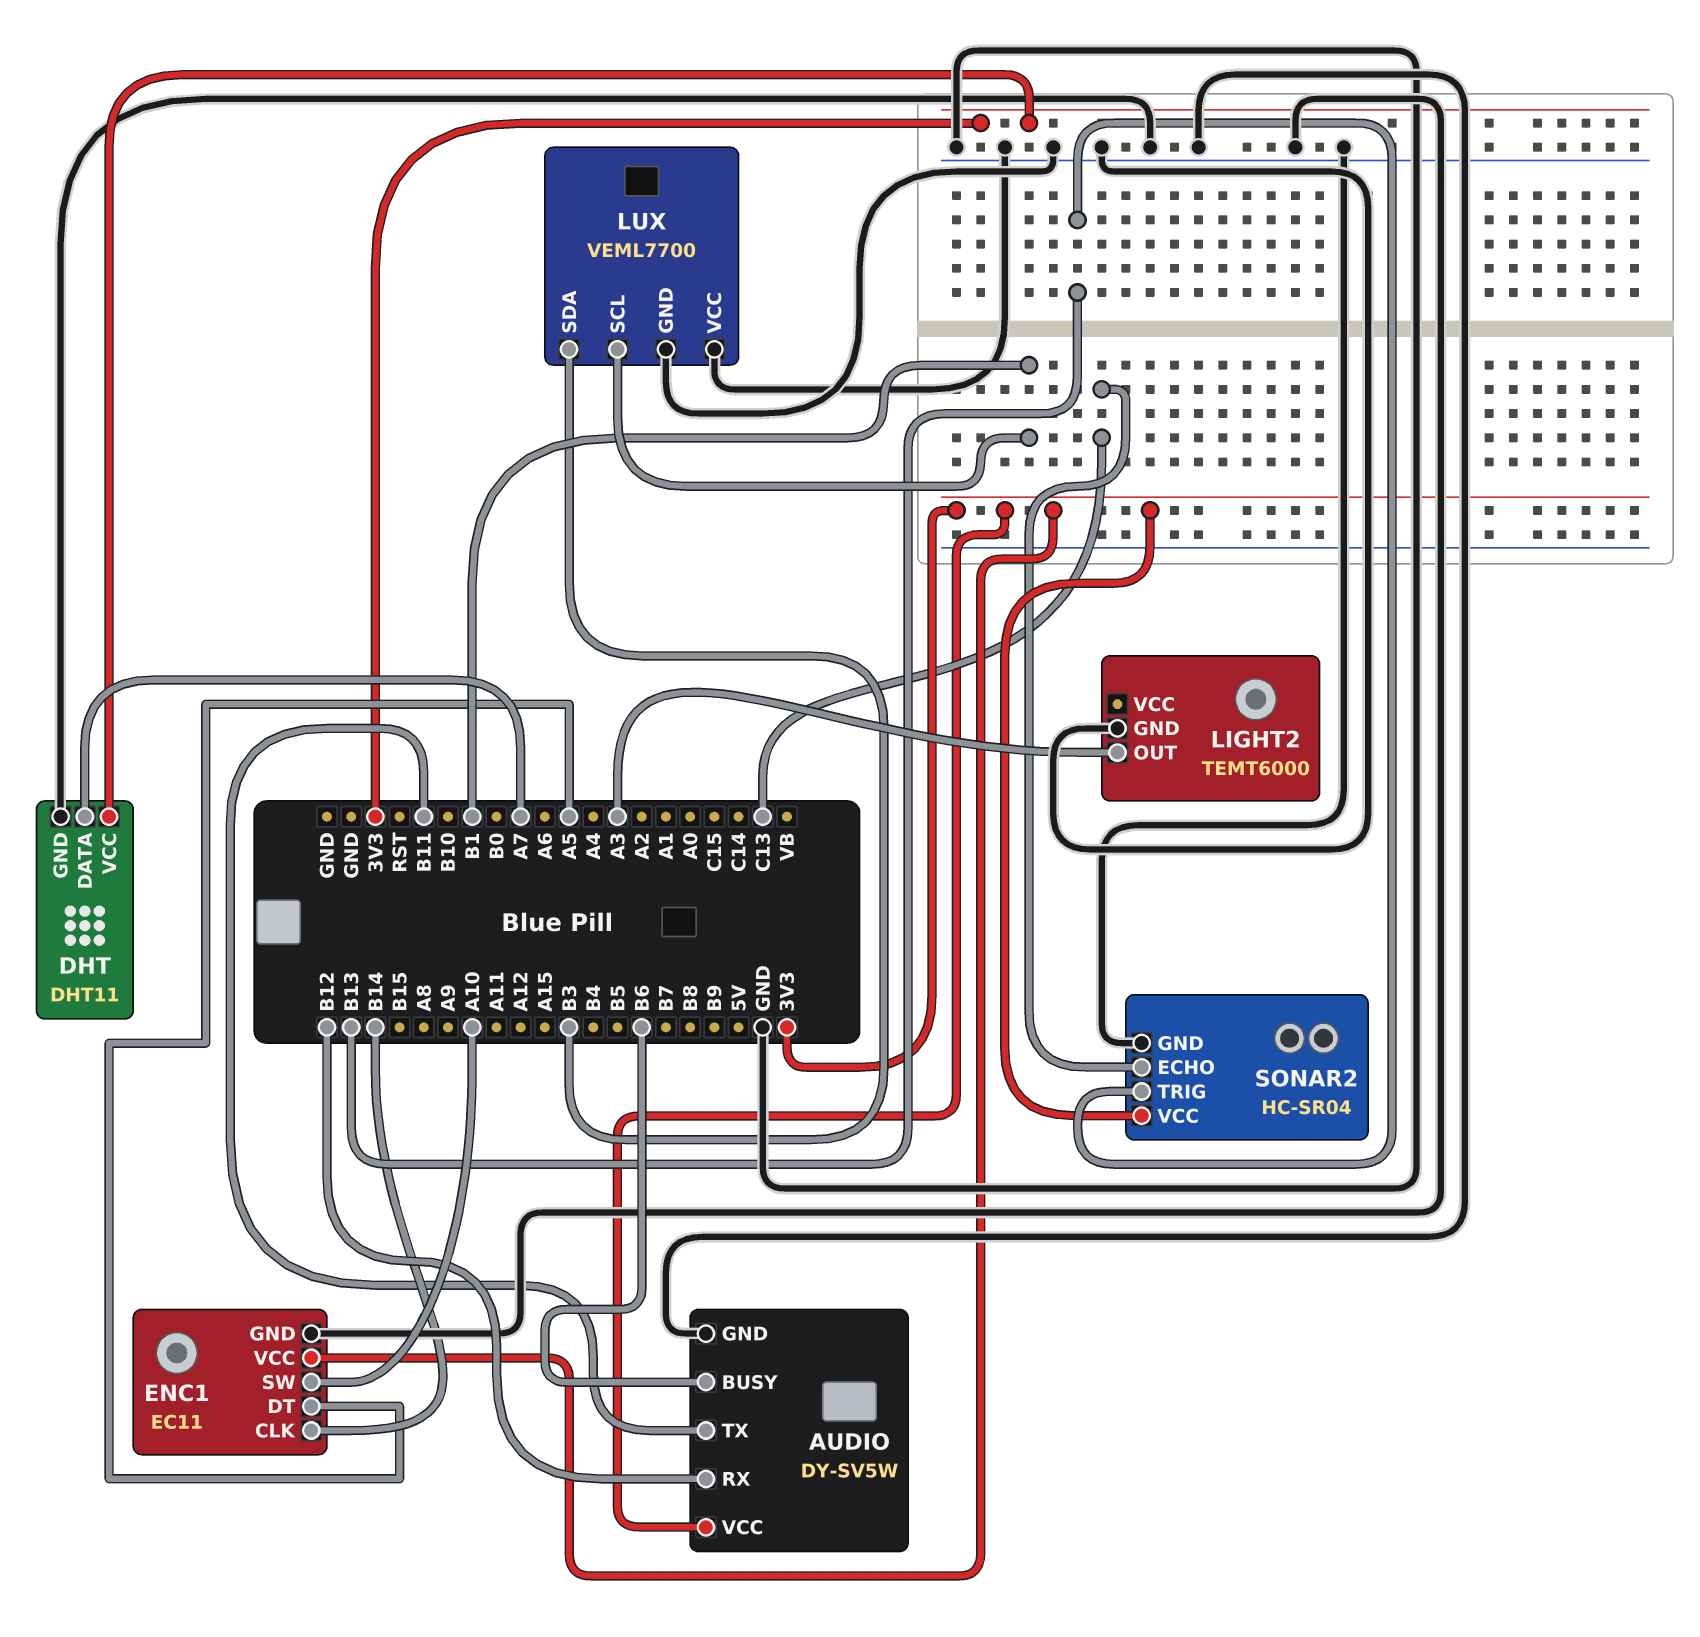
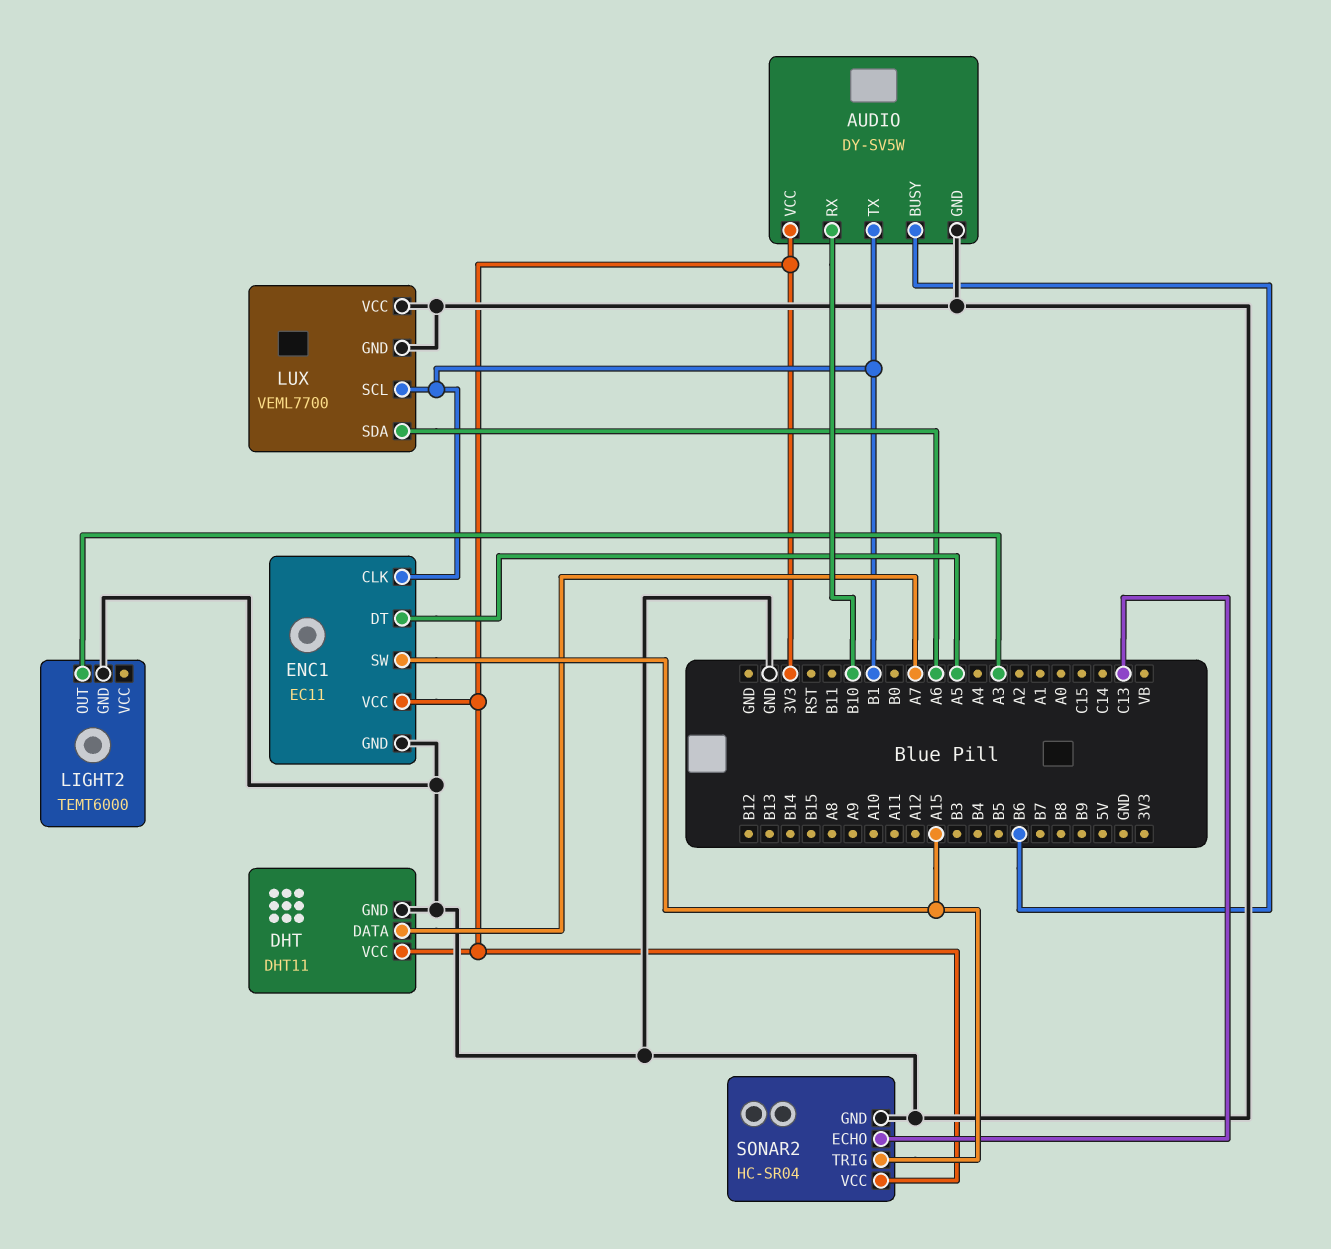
AUDIO pin RX: B12 -> B10
AUDIO pin TX: B11 -> B1
ENC1 pin CLK: B14 -> B1
ENC1 pin SW: A10 -> A15
LUX pin SDA: B3 -> A6
SONAR2 pin TRIG: B13 -> A15

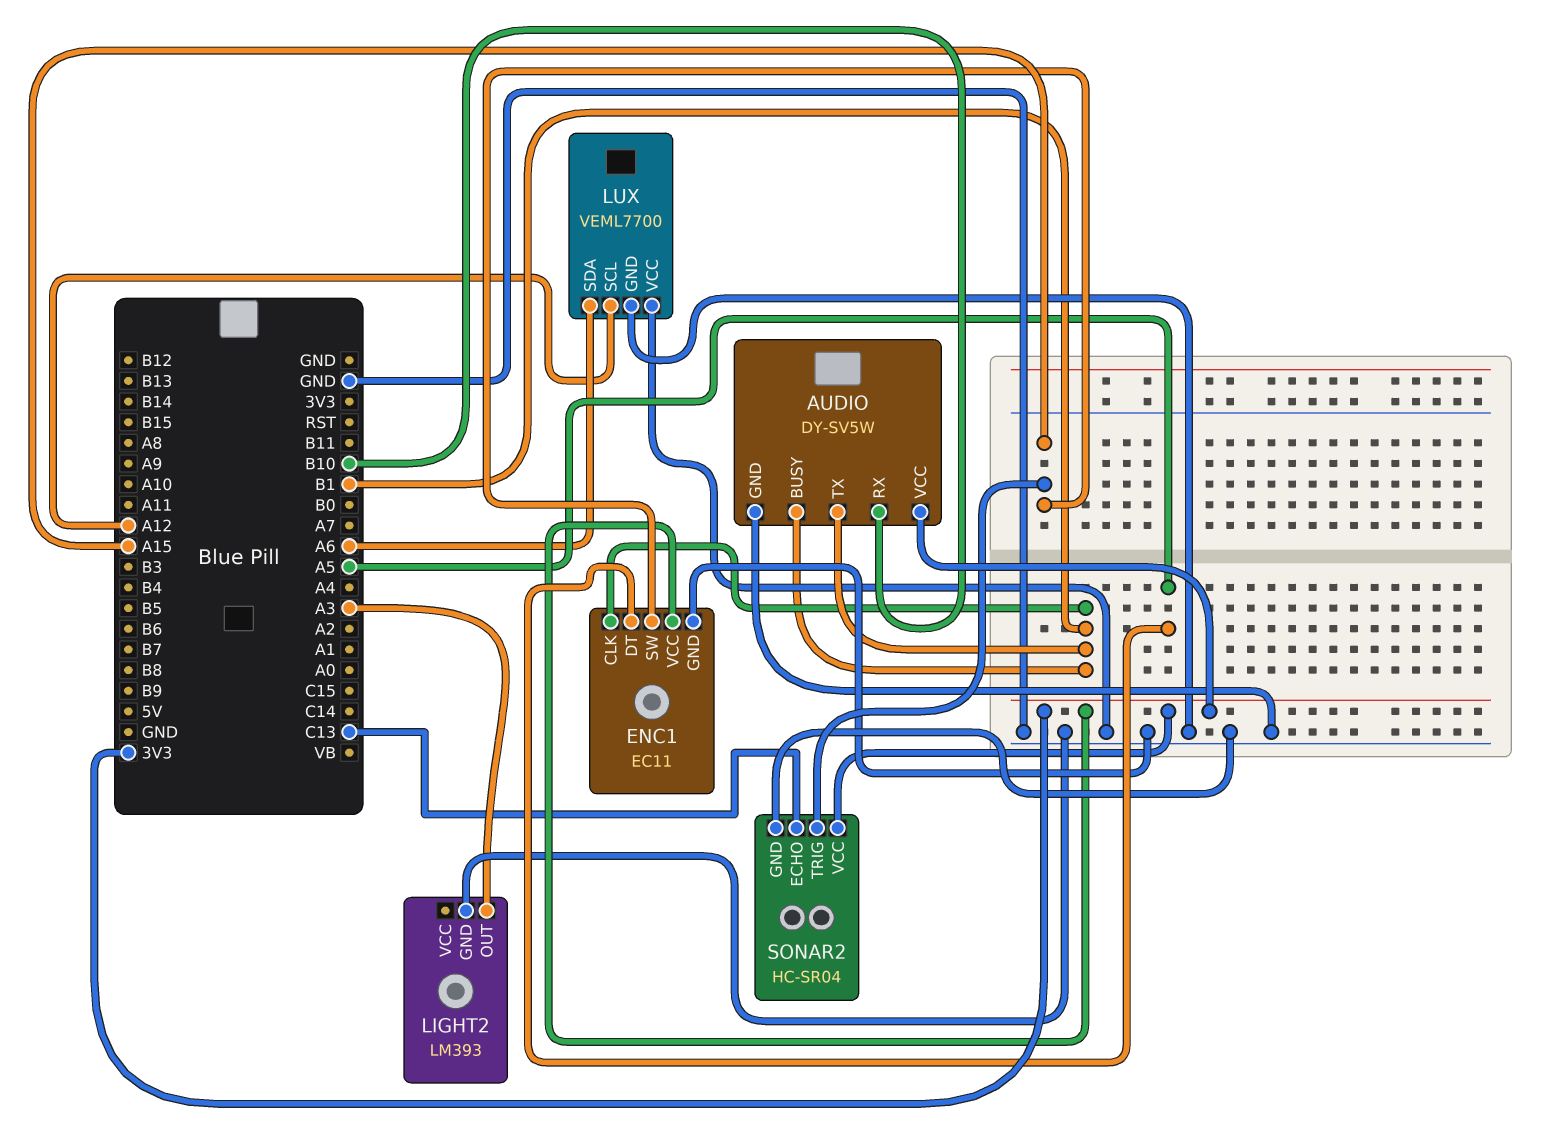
AUDIO pin BUSY: B6 -> B1
DHT: DHT11 -> none
DHT pin DATA: A7 -> none
DHT pin GND: GND -> none
DHT pin VCC: 3V3 -> none
LIGHT2: TEMT6000 -> LM393
LUX pin SCL: B1 -> A12

